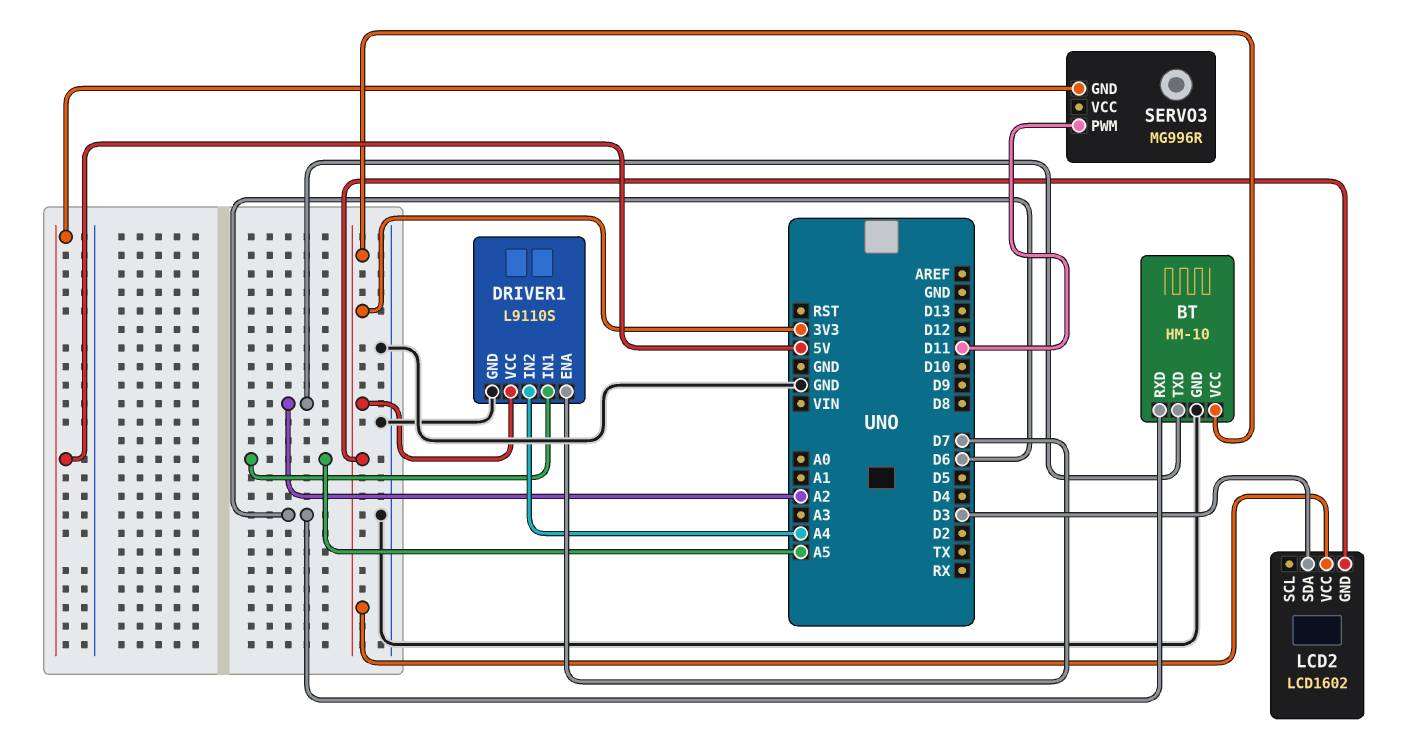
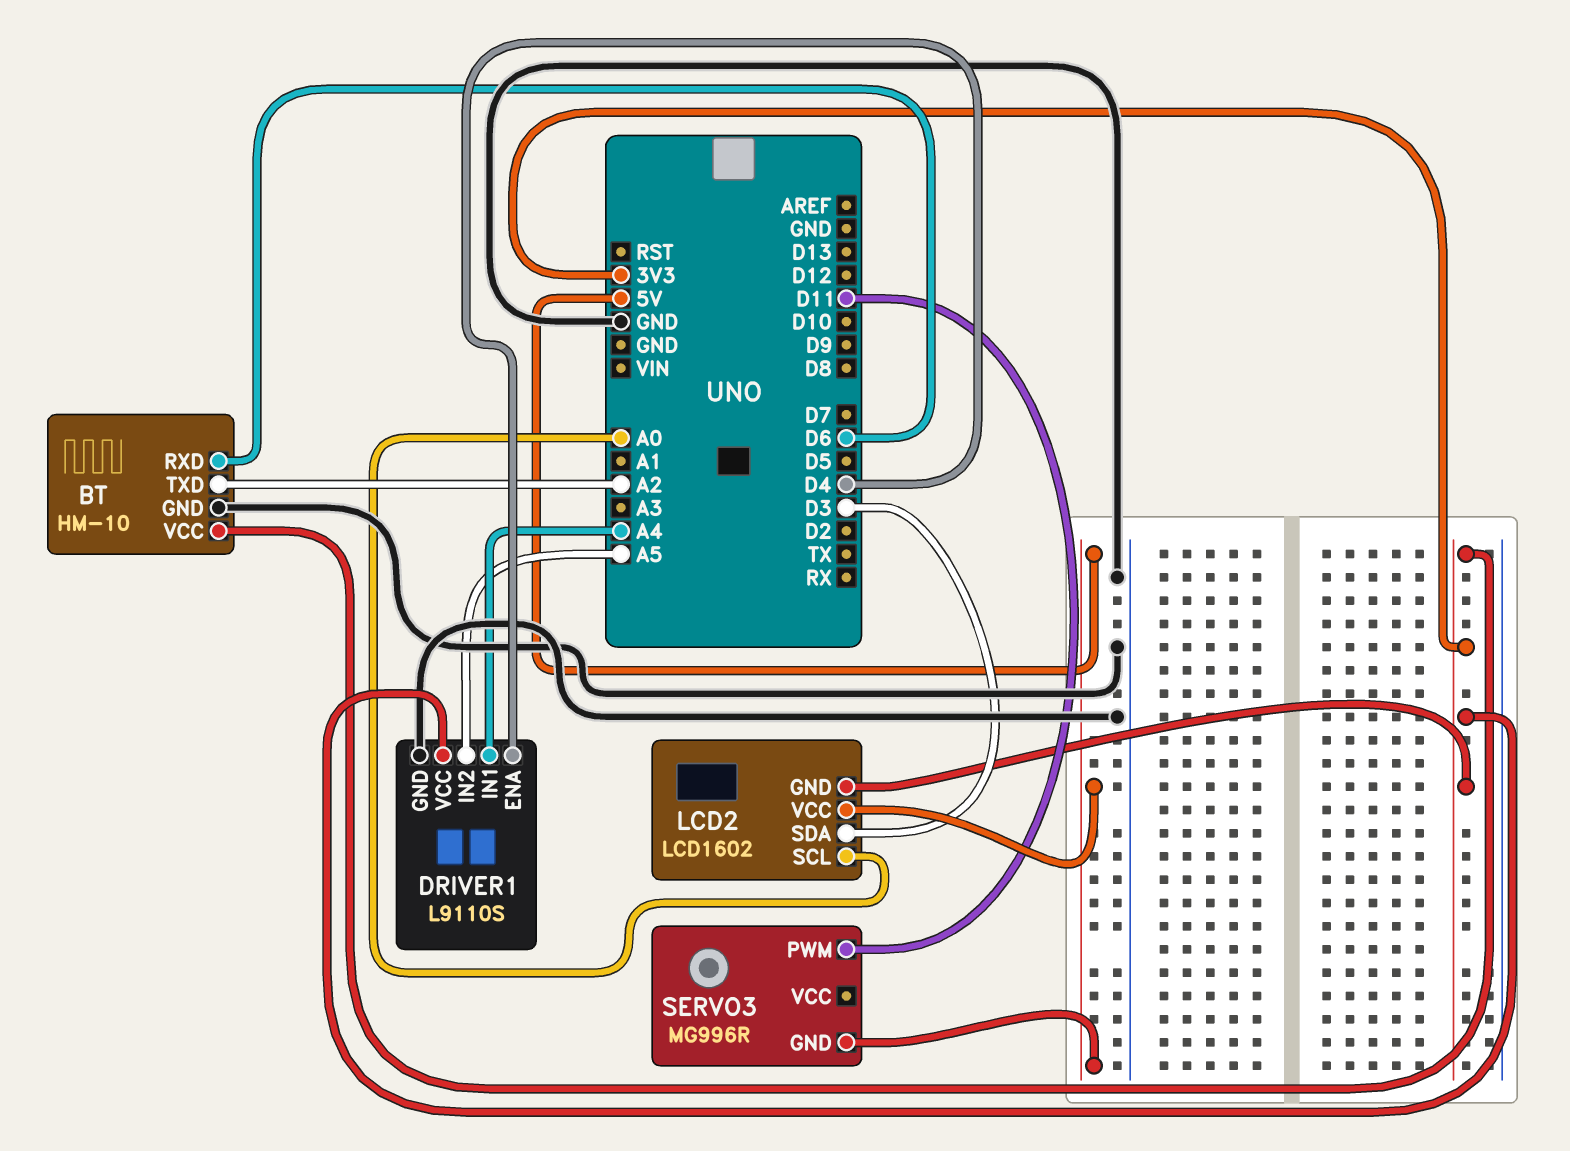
DRIVER1 pin ENA: D7 -> D4
DRIVER1 pin IN1: A5 -> A4
DRIVER1 pin IN2: A4 -> A5
LCD2 pin SCL: none -> A0
LCD2 pin VCC: 3V3 -> 5V

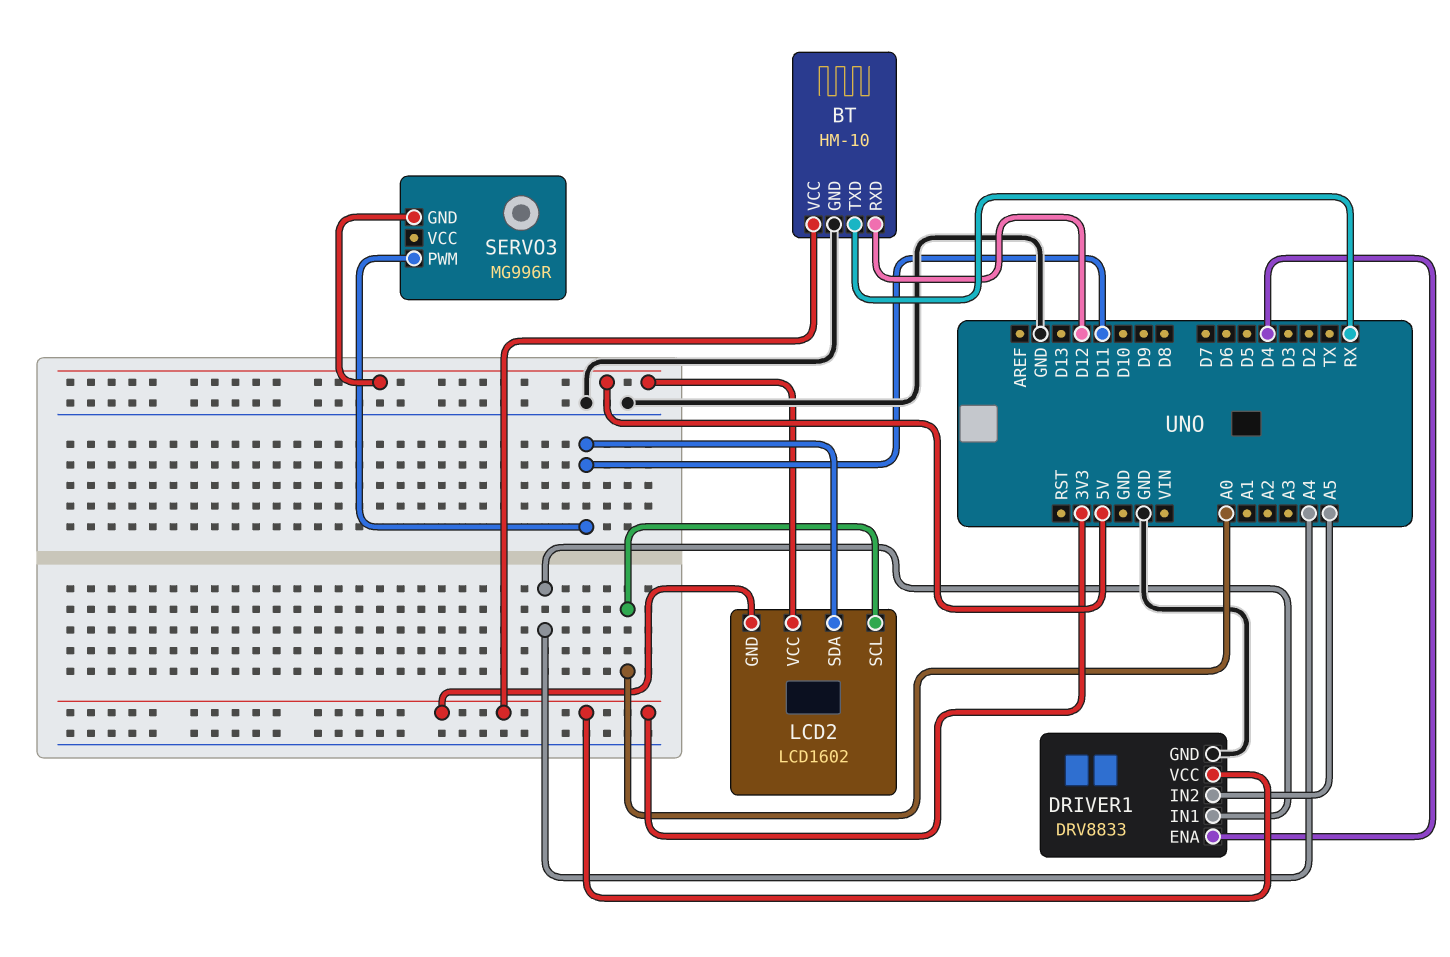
BT pin RXD: D6 -> D12
BT pin TXD: A2 -> RX
DRIVER1: L9110S -> DRV8833
LCD2 pin SDA: D3 -> D11

